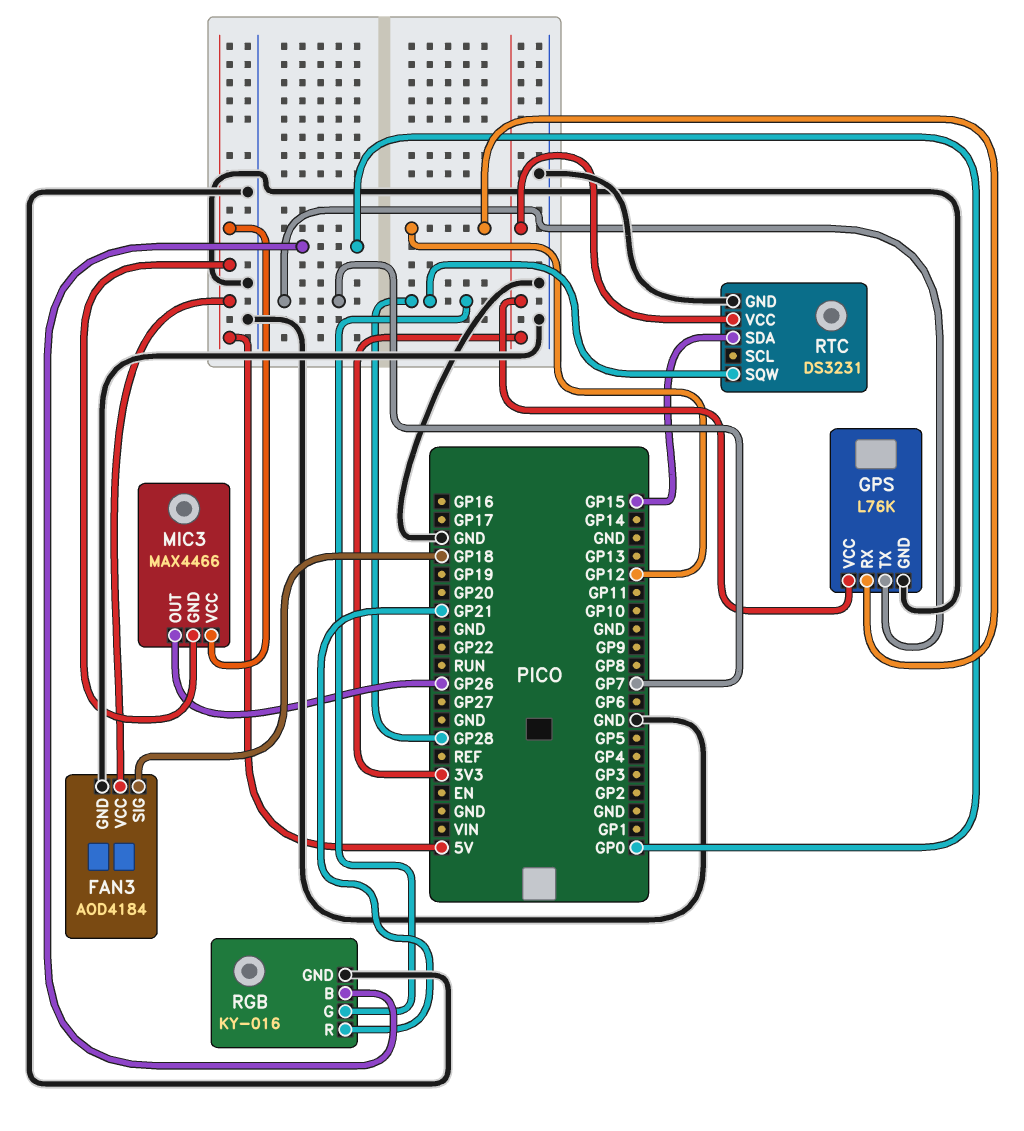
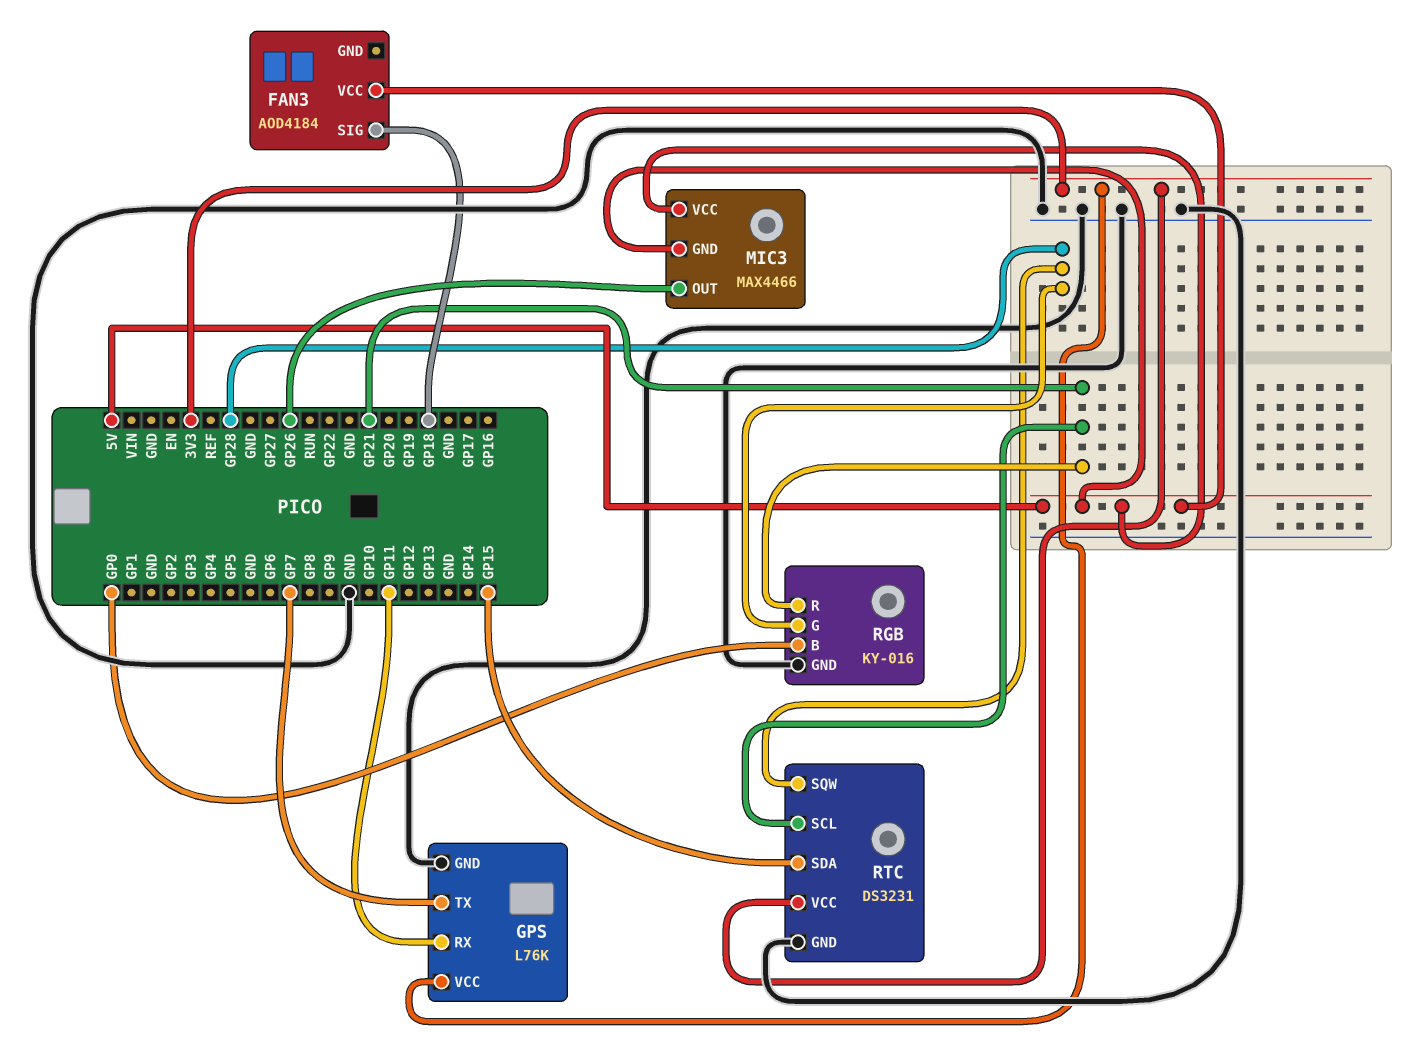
FAN3 pin GND: GND -> none
GPS pin RX: GP12 -> GP11
RTC pin SCL: none -> GP21

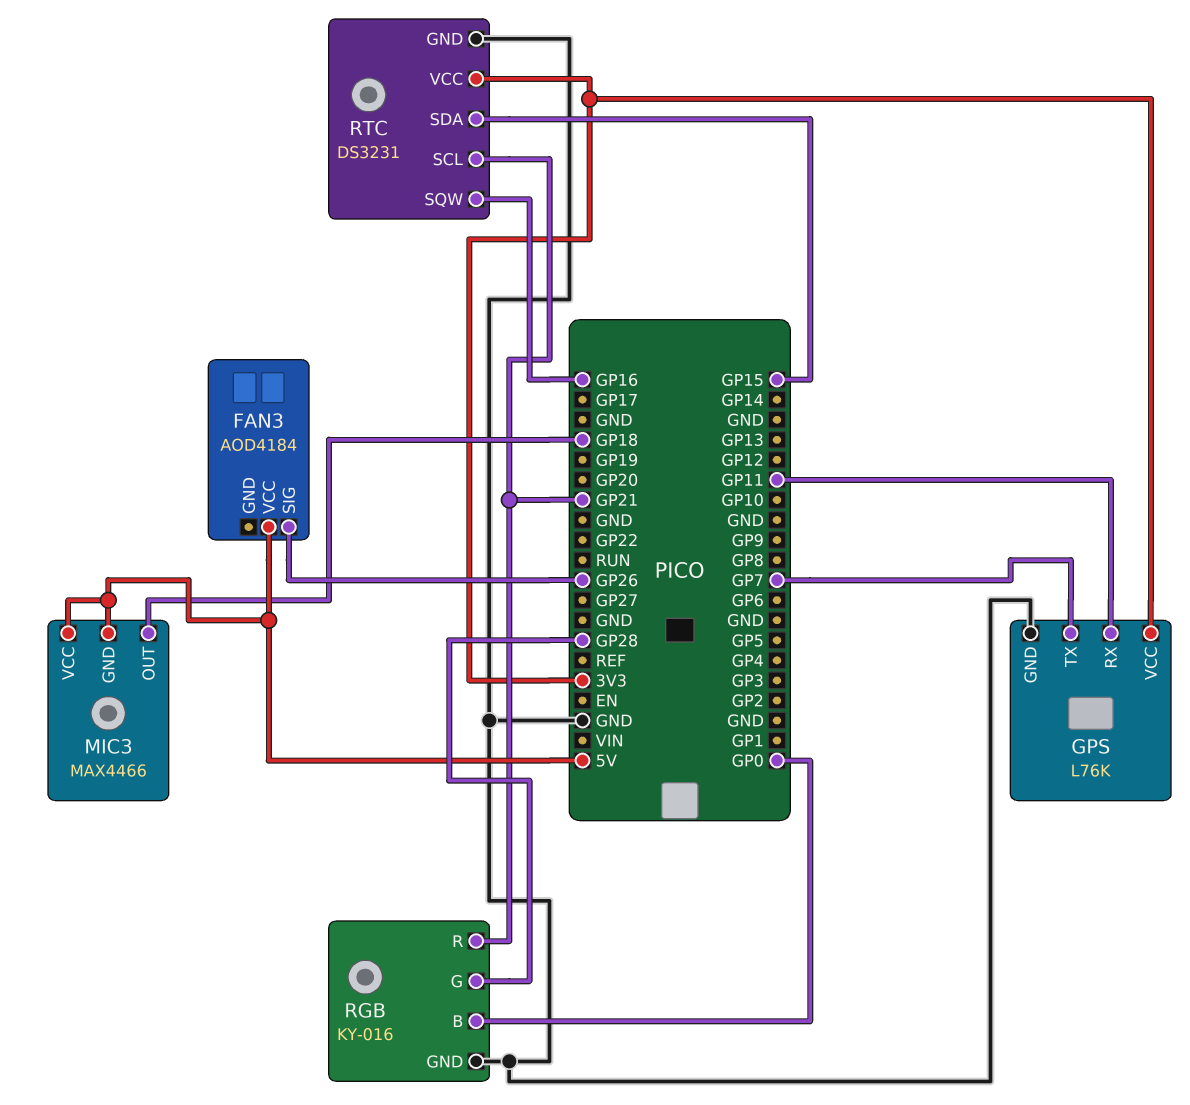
FAN3 pin SIG: GP18 -> GP26
MIC3 pin OUT: GP26 -> GP18
RTC pin SQW: GP28 -> GP16

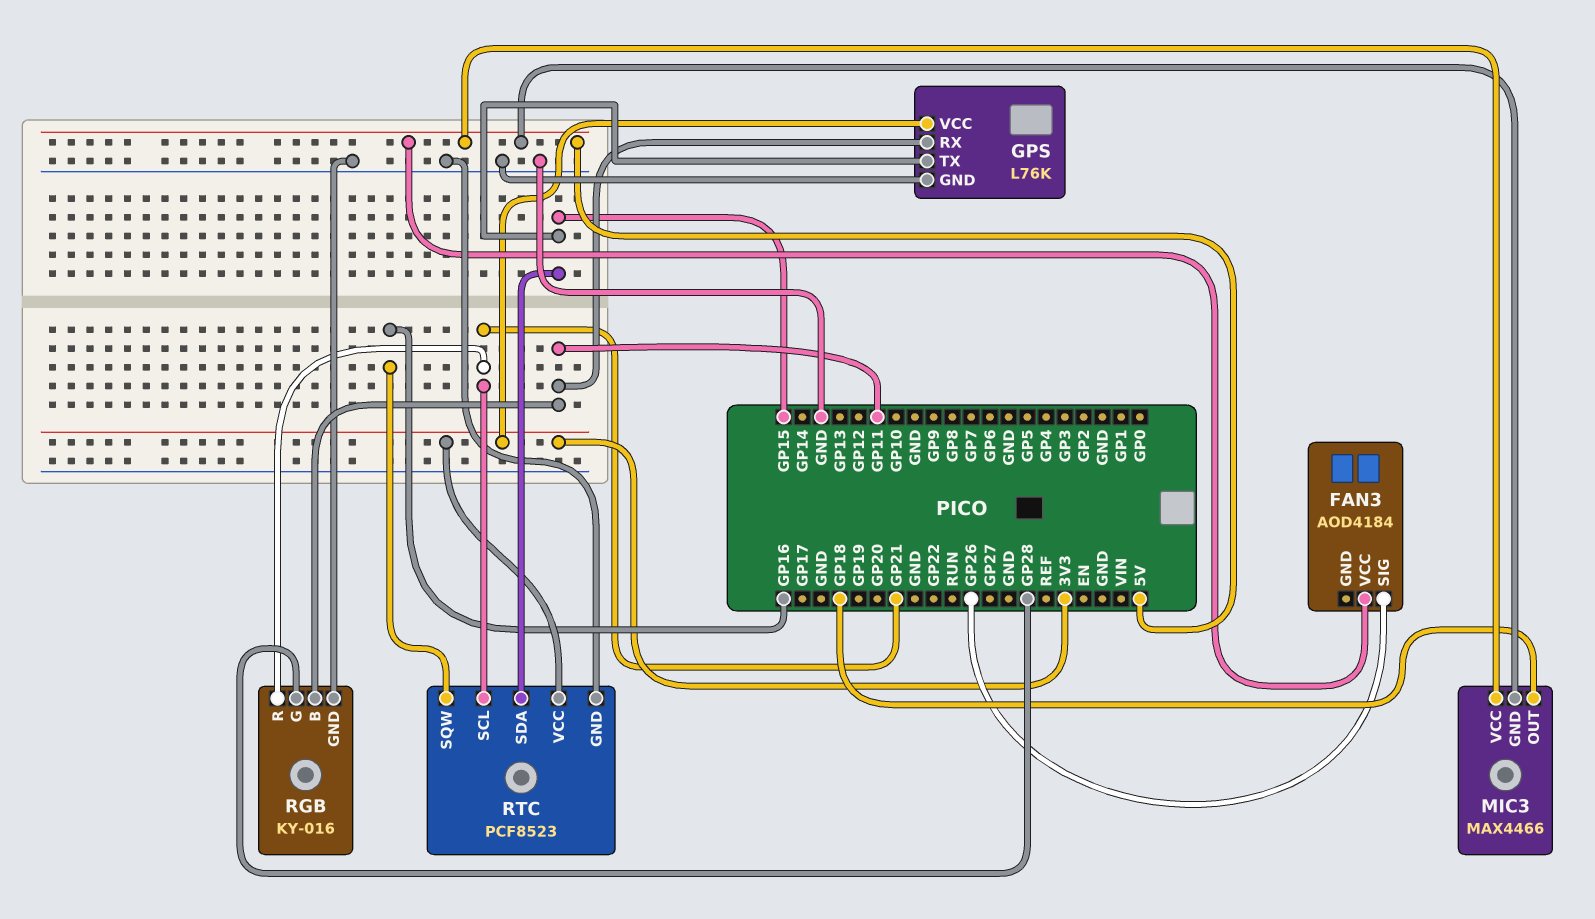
GPS pin TX: GP7 -> GP15
RGB pin B: GP0 -> GP11
RTC: DS3231 -> PCF8523

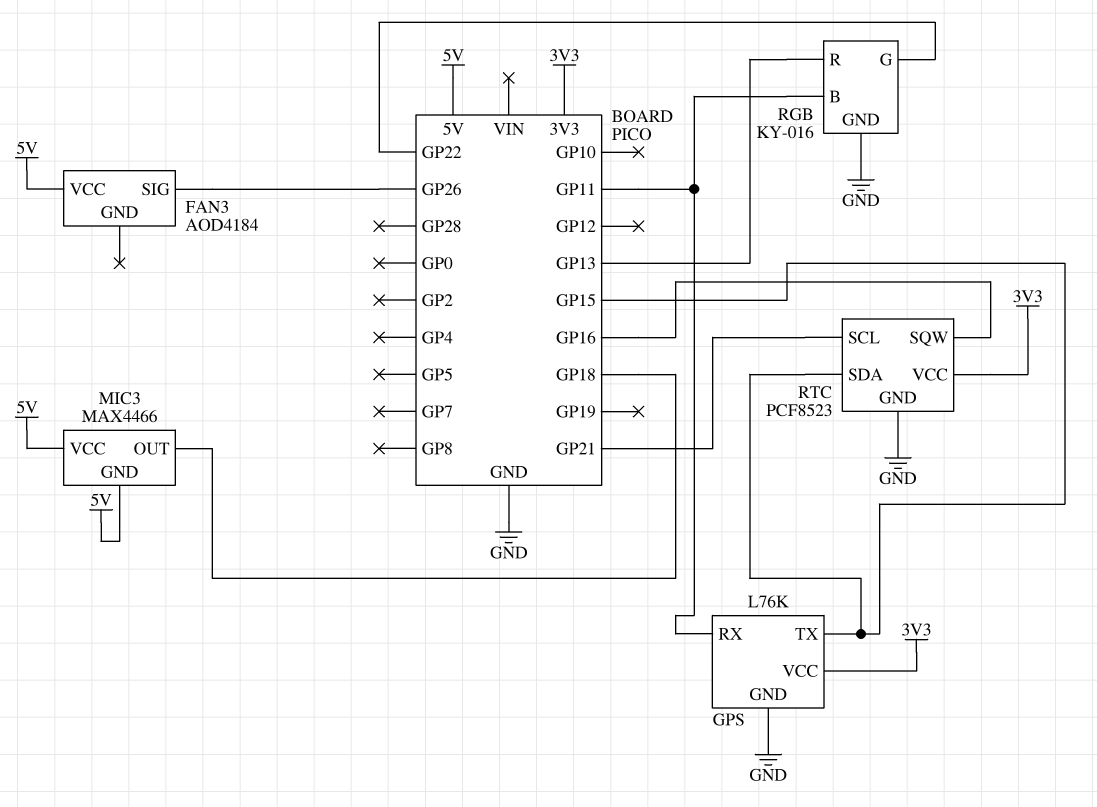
RGB pin G: GP28 -> GP22
RGB pin R: GP21 -> GP13

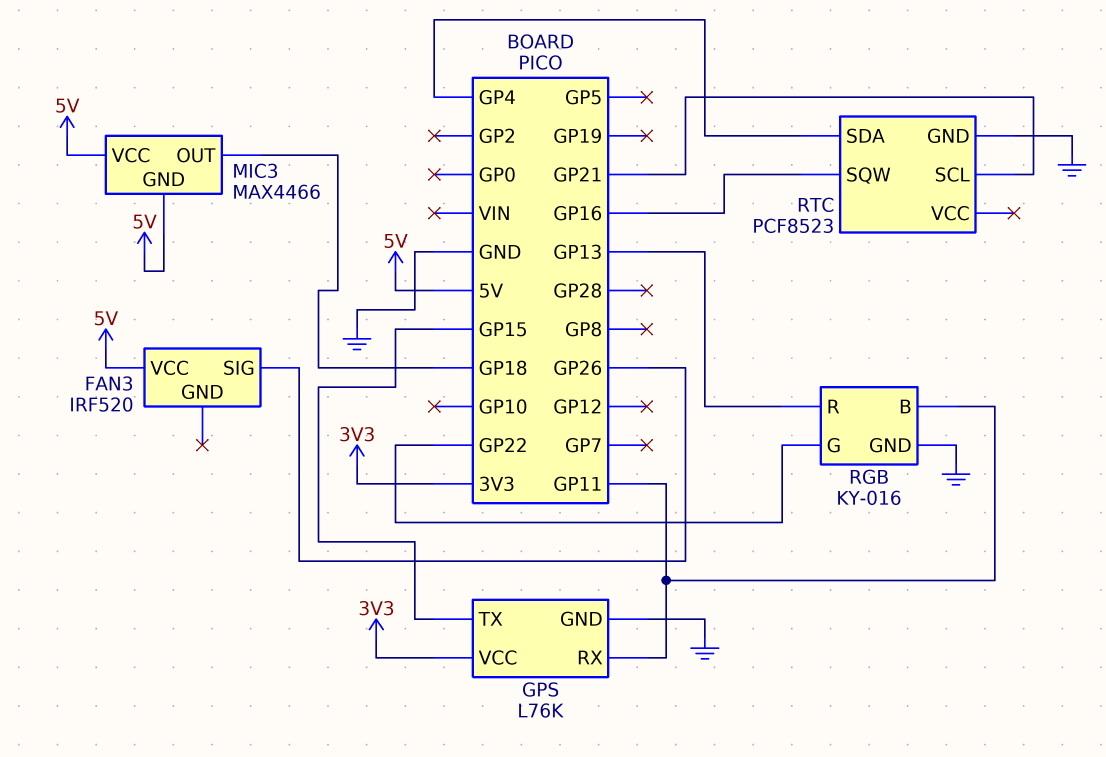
FAN3: AOD4184 -> IRF520
RTC pin SDA: GP15 -> GP4
RTC pin VCC: 3V3 -> none

